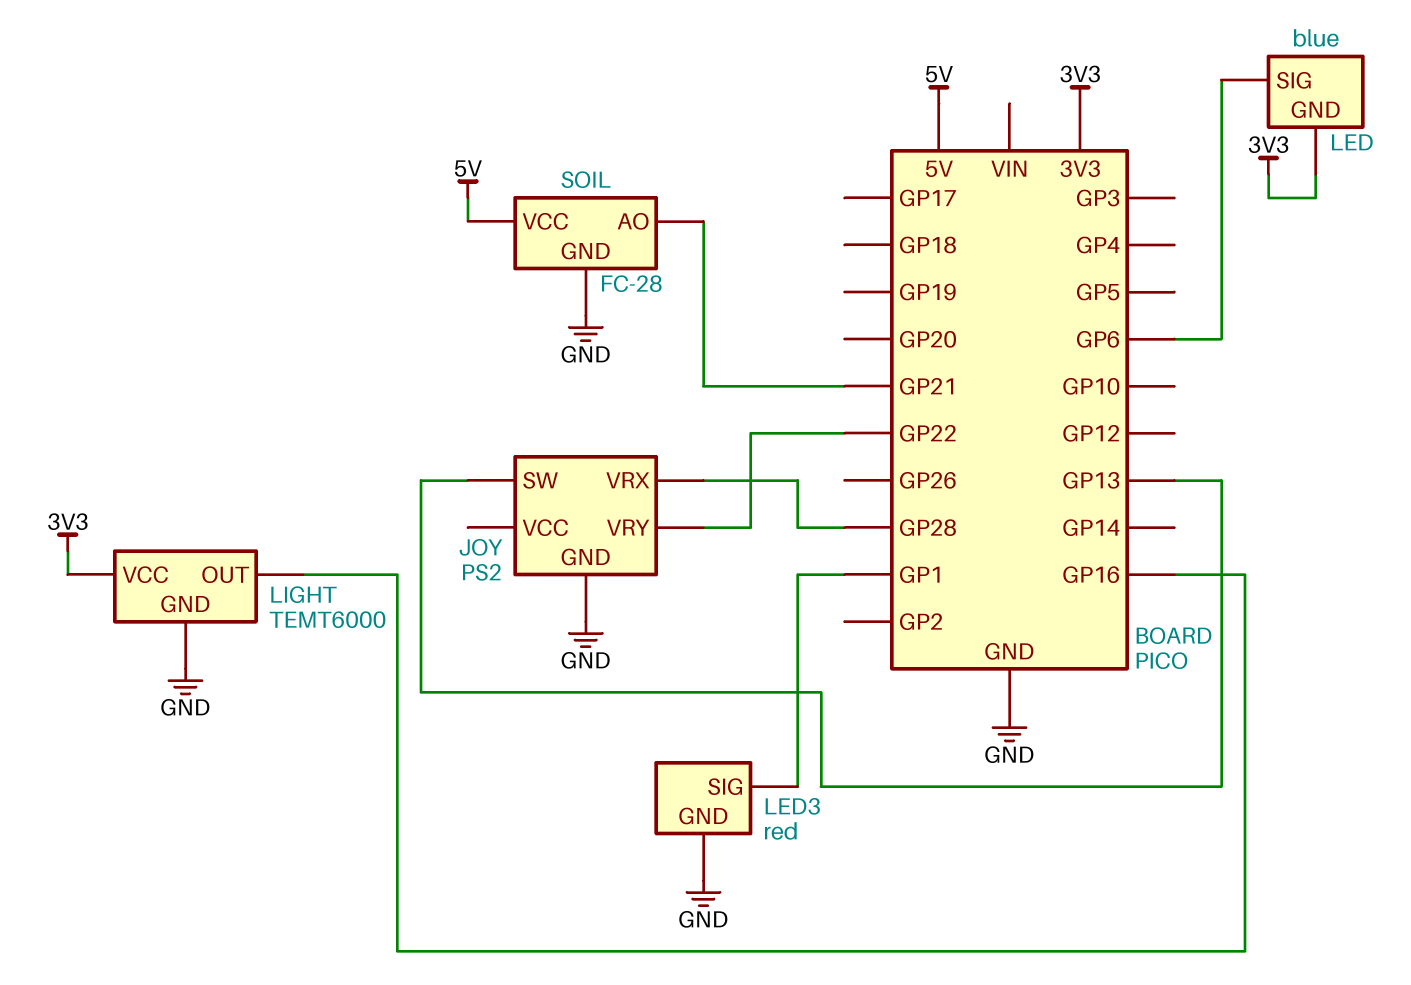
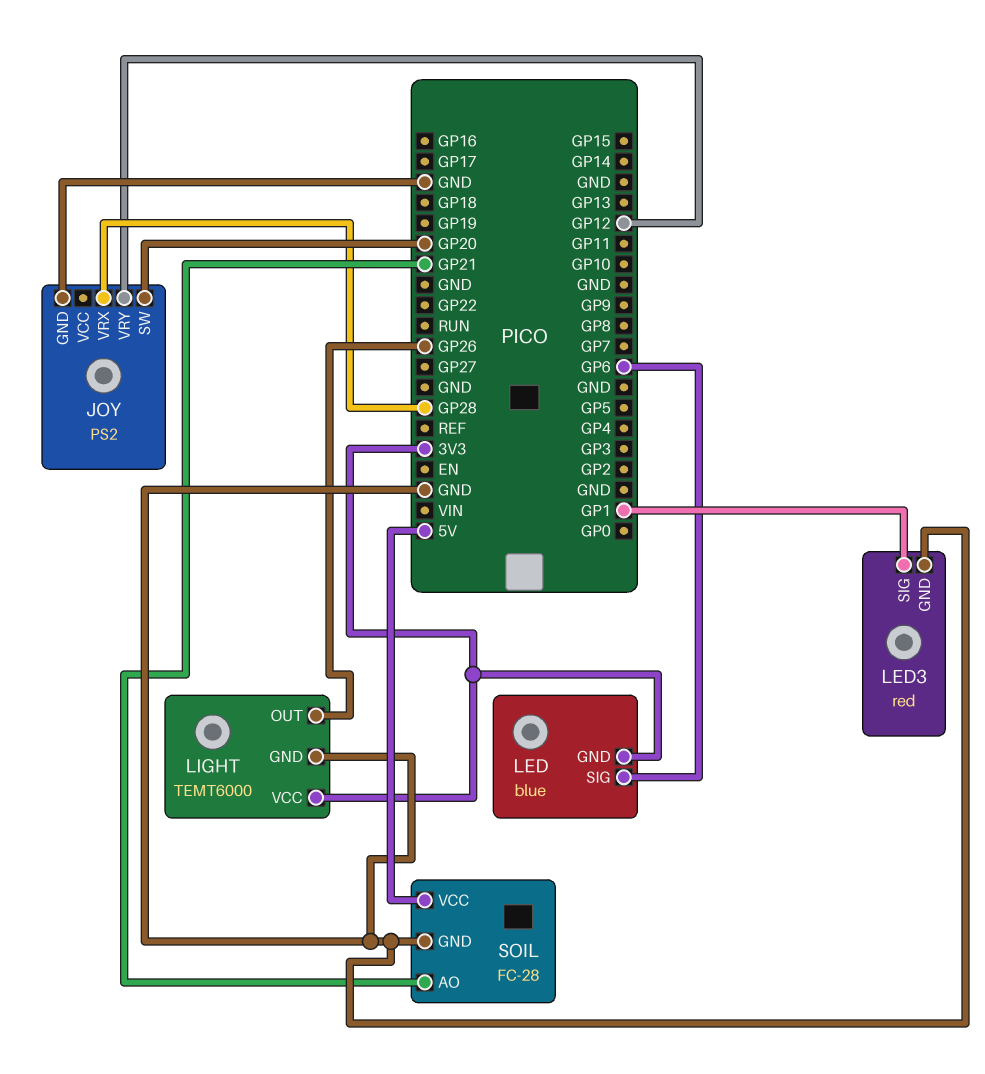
JOY pin SW: GP13 -> GP20
JOY pin VRY: GP22 -> GP12
LIGHT pin OUT: GP16 -> GP26

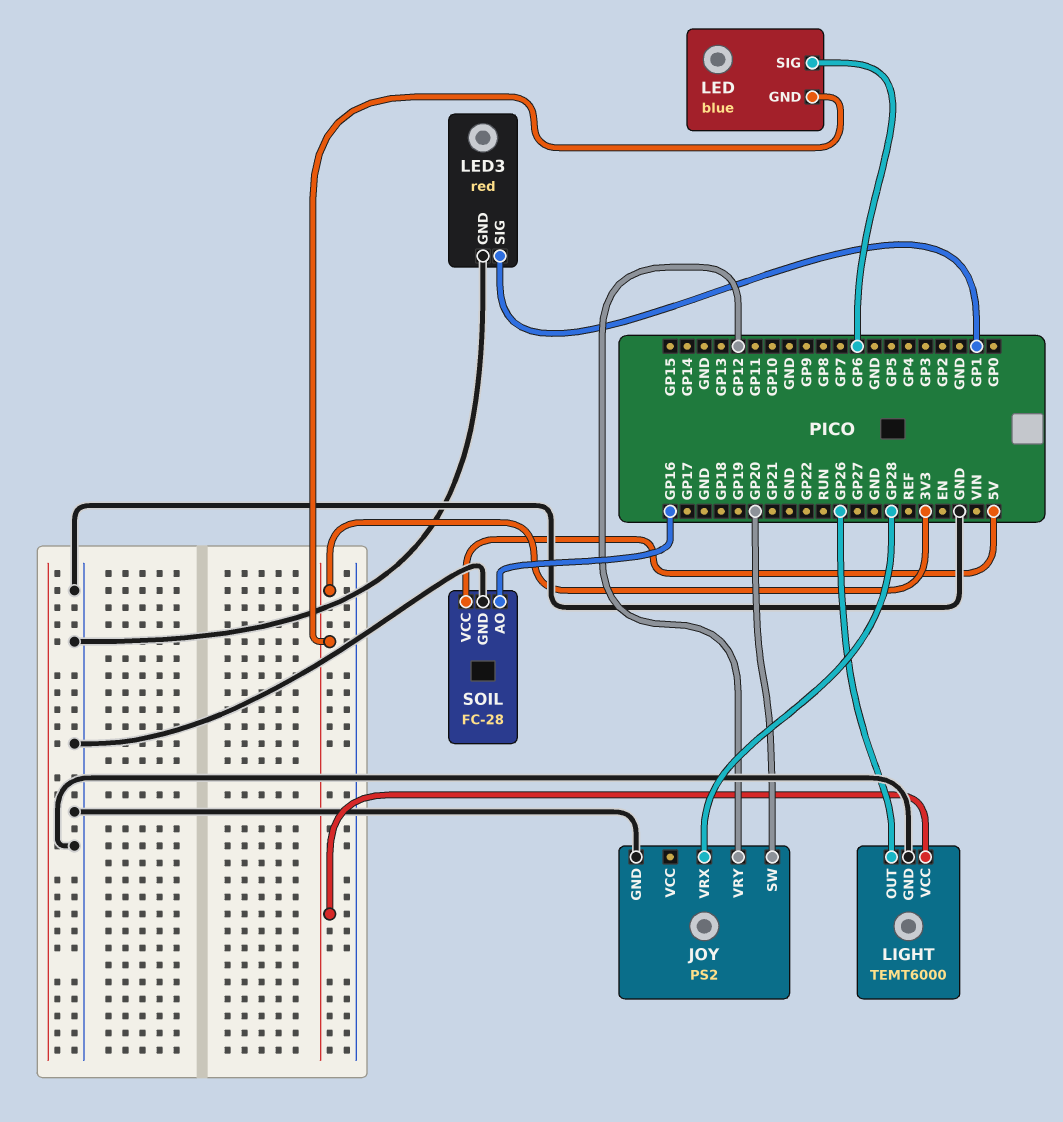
SOIL pin AO: GP21 -> GP16

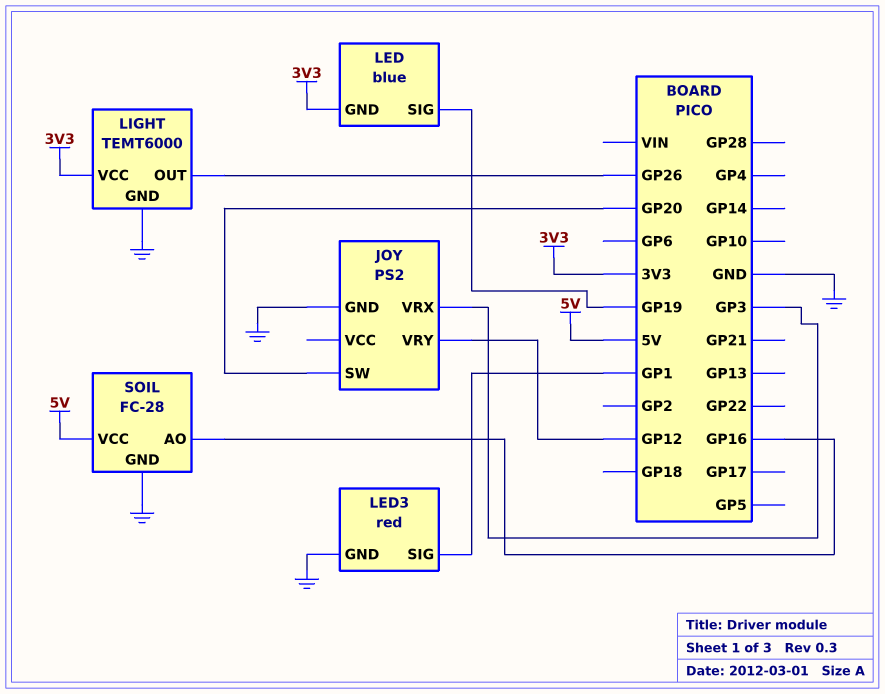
JOY pin VRX: GP28 -> GP3
LED pin SIG: GP6 -> GP19

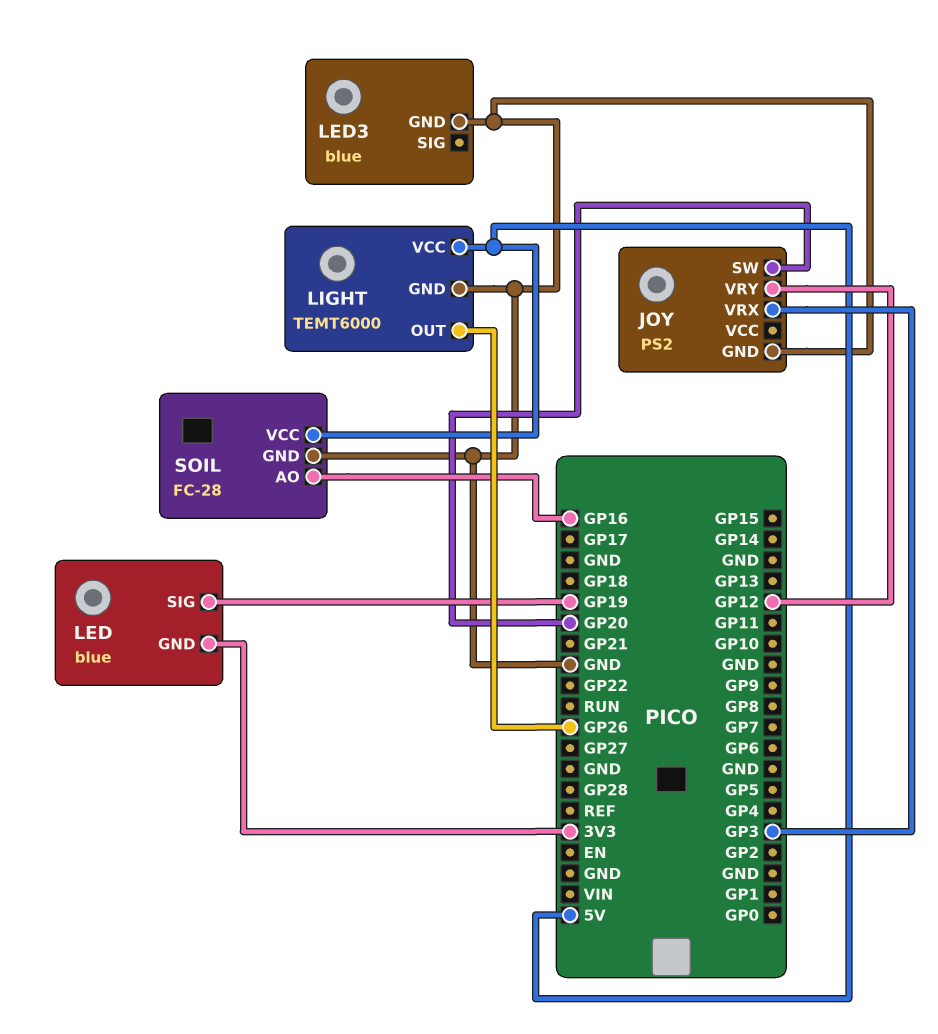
LED3: red -> blue
LED3 pin SIG: GP1 -> none
LIGHT pin VCC: 3V3 -> 5V

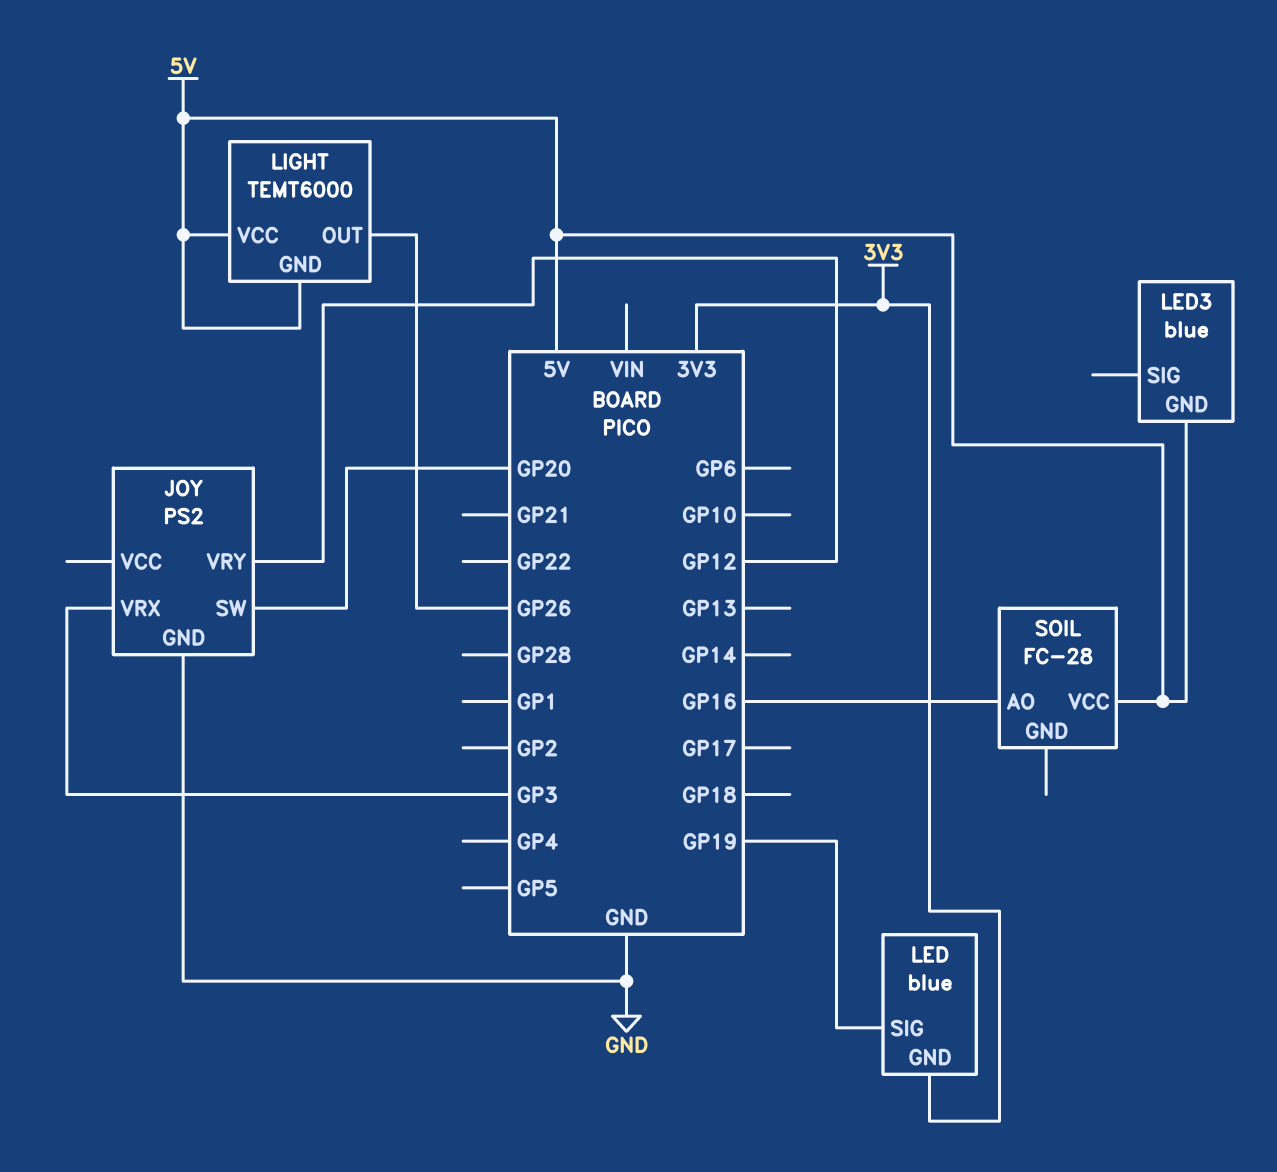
LED3 pin GND: GND -> 5V
LIGHT pin GND: GND -> 5V
SOIL pin GND: GND -> none

